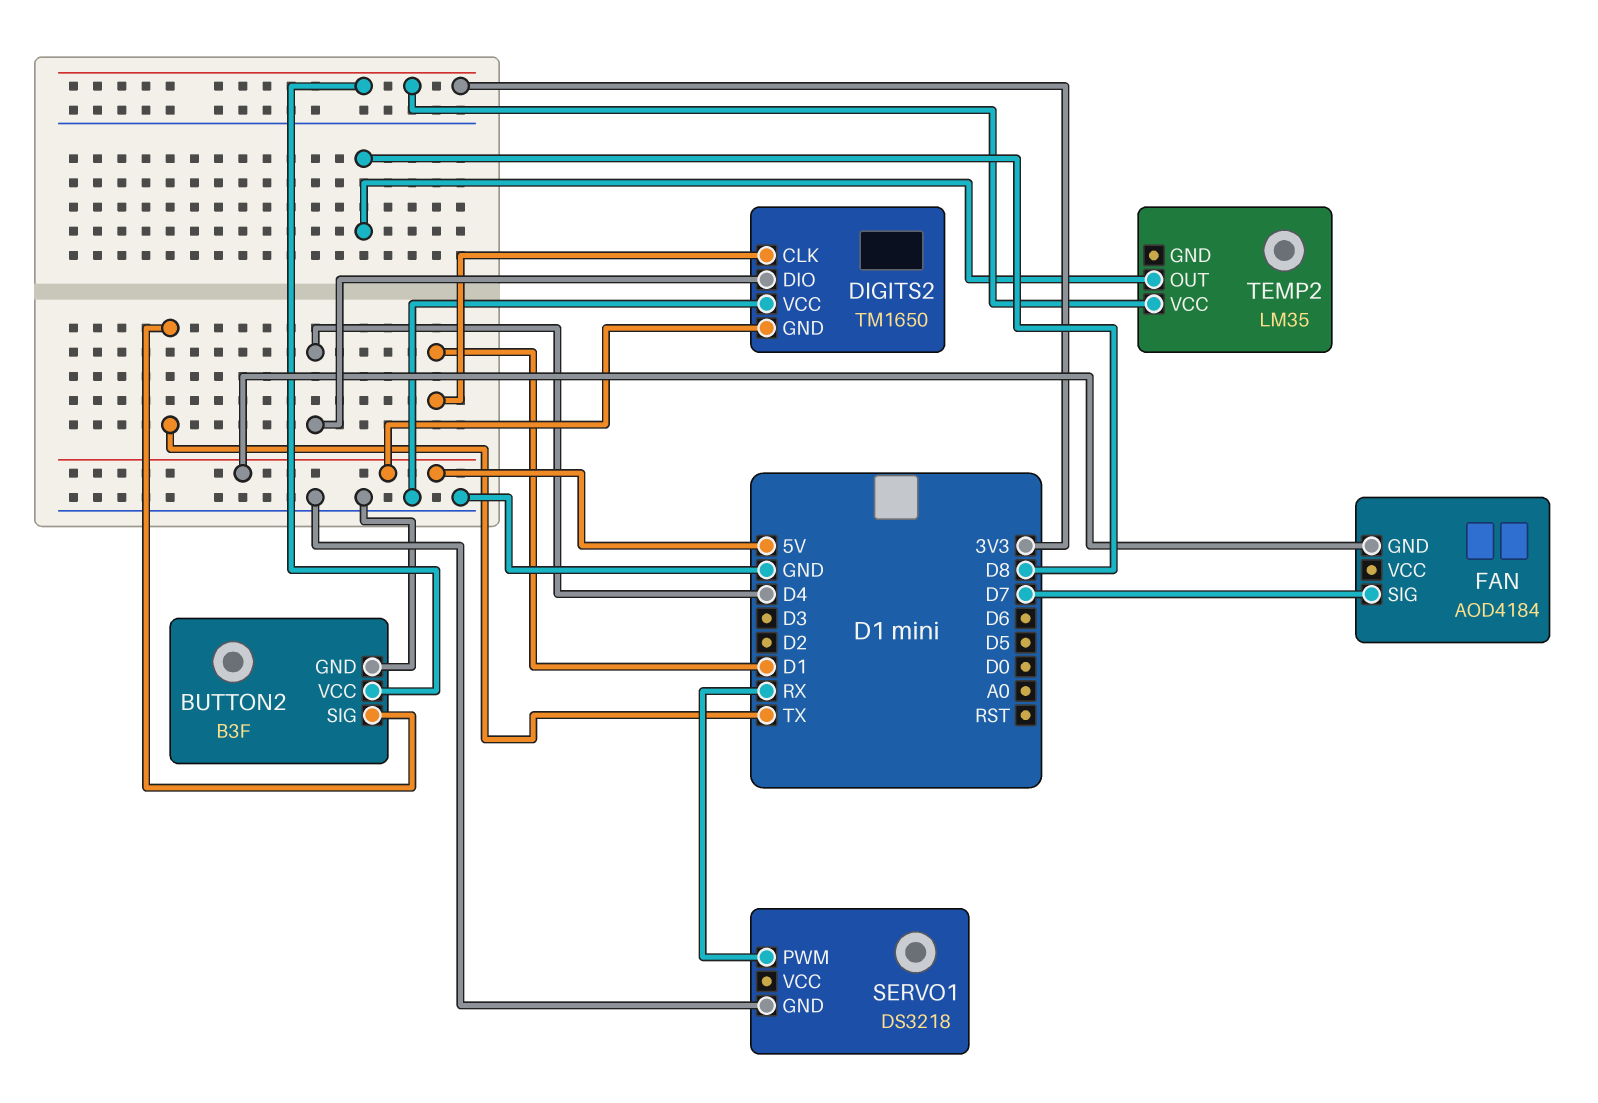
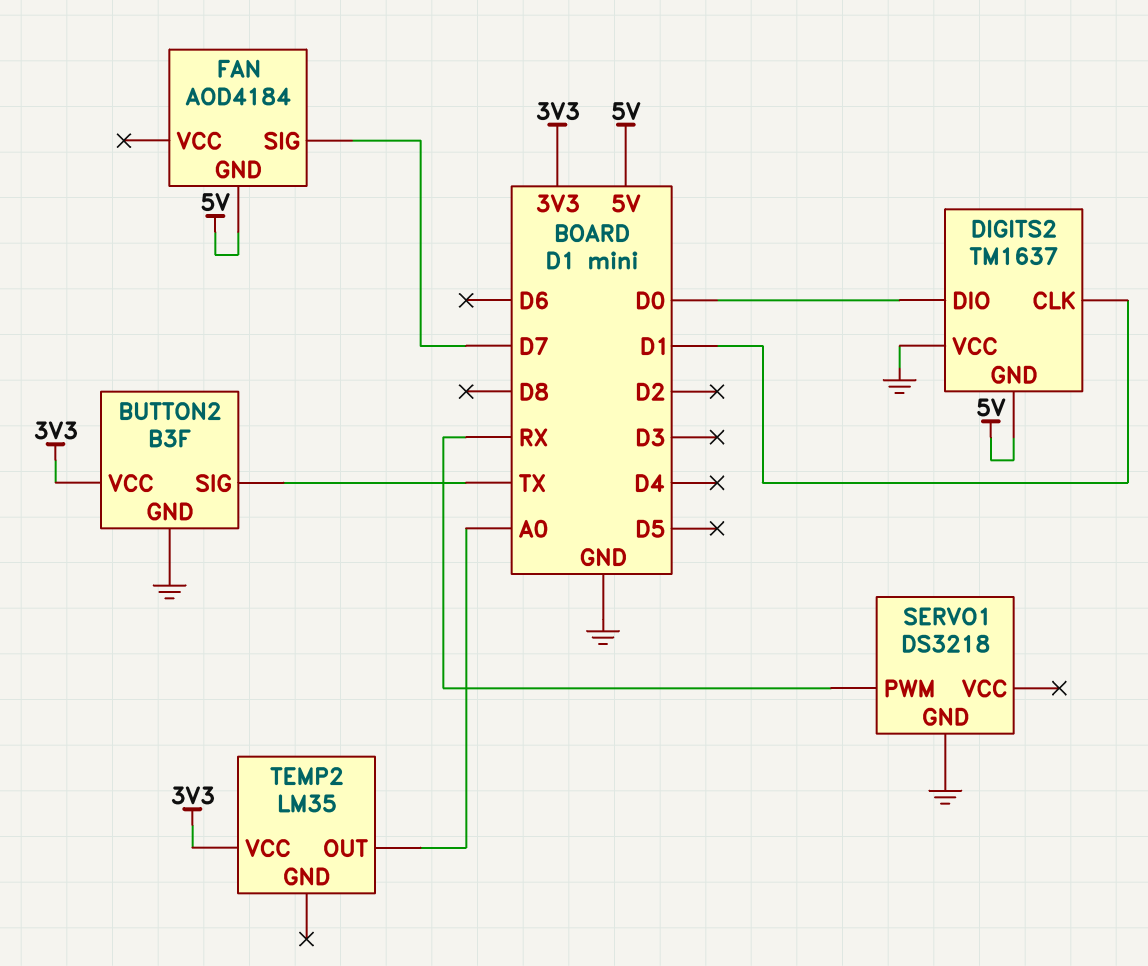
DIGITS2: TM1650 -> TM1637
DIGITS2 pin DIO: D4 -> D0
TEMP2 pin OUT: D8 -> A0

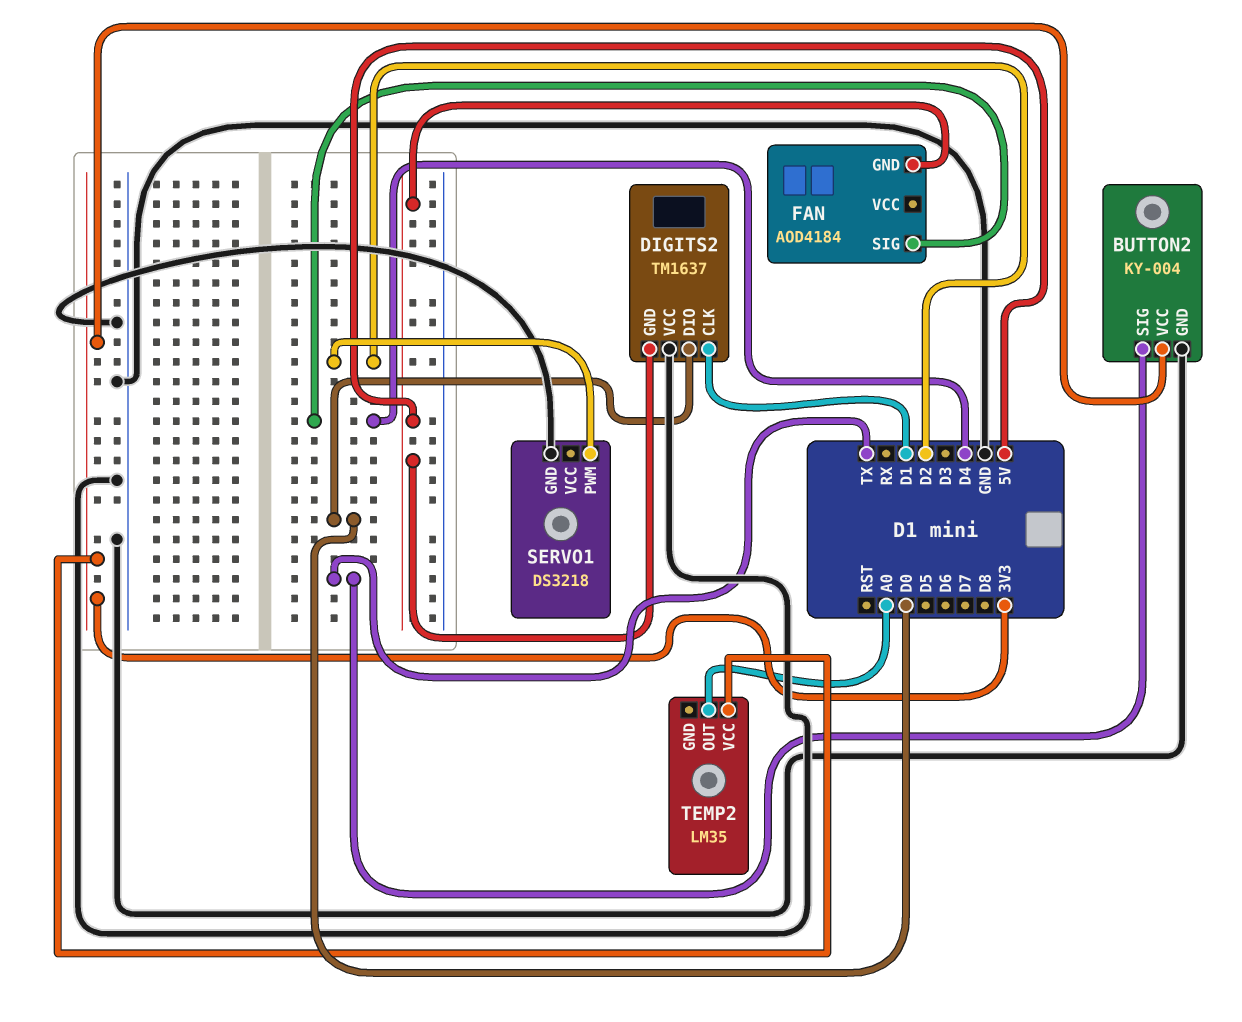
BUTTON2: B3F -> KY-004
FAN pin SIG: D7 -> D4
SERVO1 pin PWM: RX -> D2

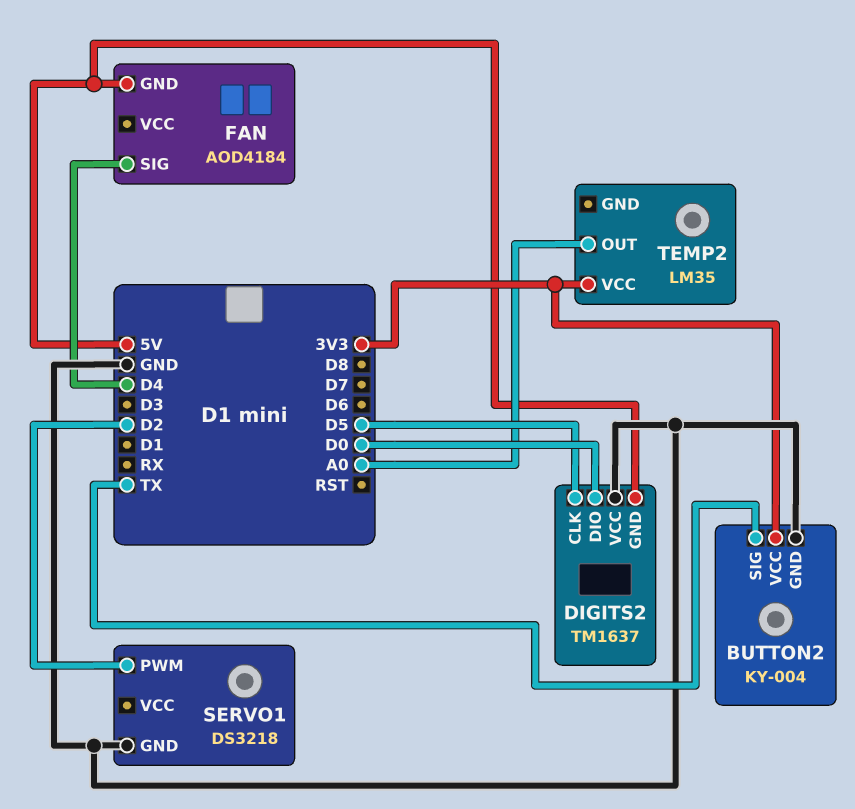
DIGITS2 pin CLK: D1 -> D5

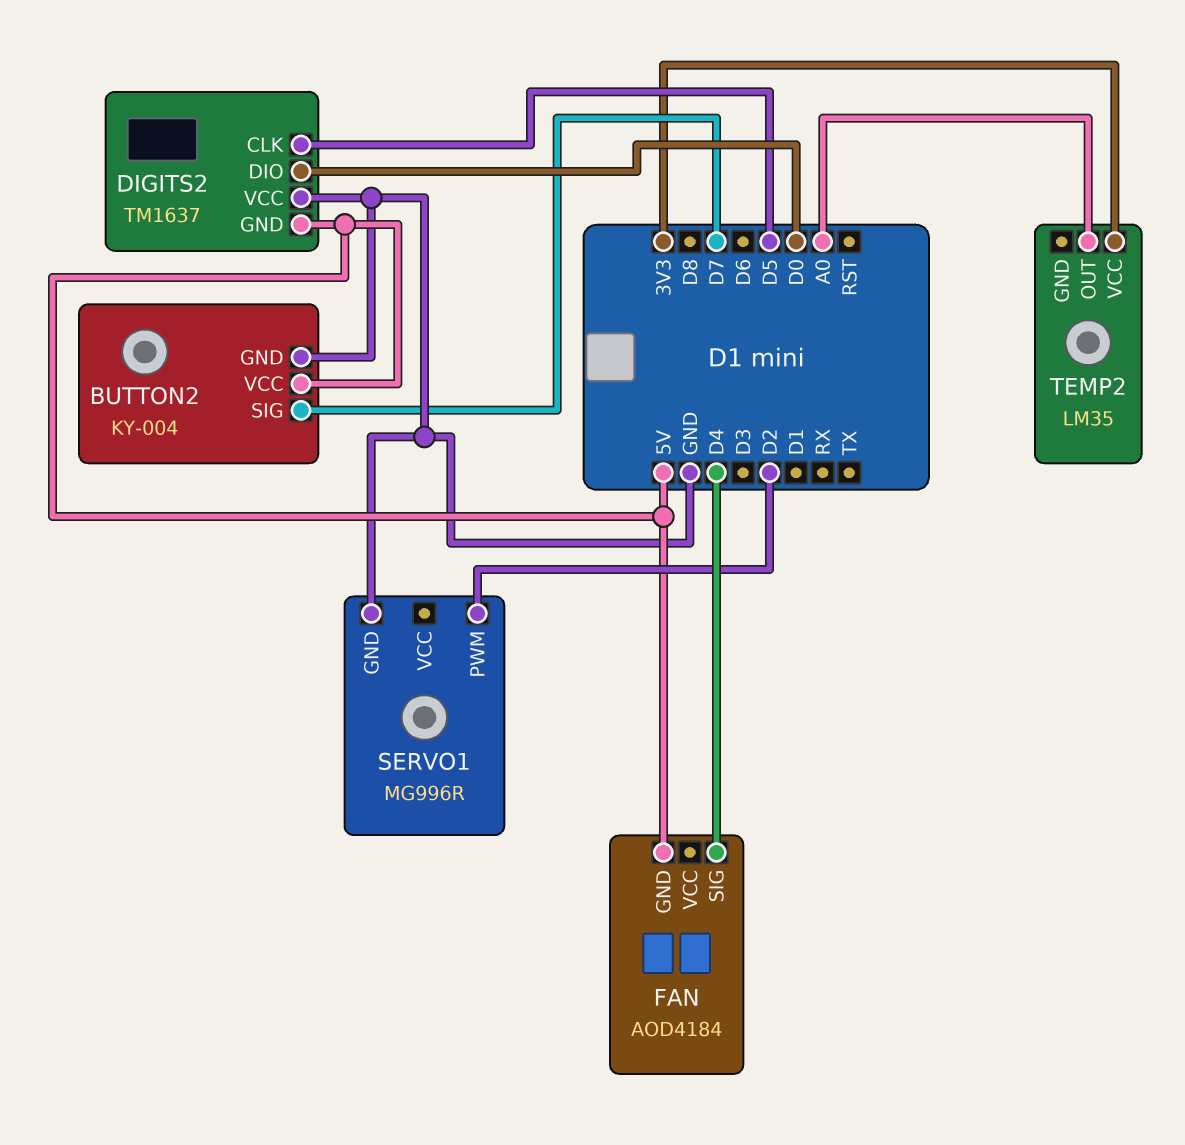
BUTTON2 pin SIG: TX -> D7
BUTTON2 pin VCC: 3V3 -> 5V
SERVO1: DS3218 -> MG996R

